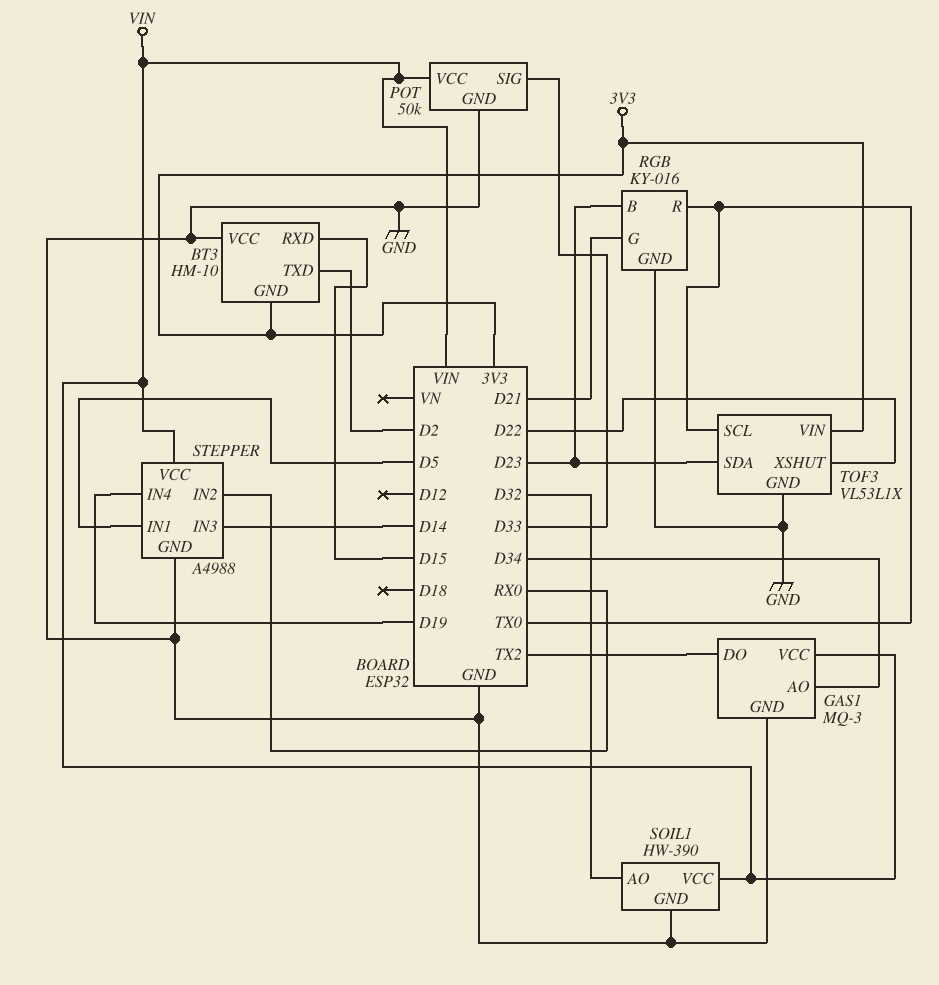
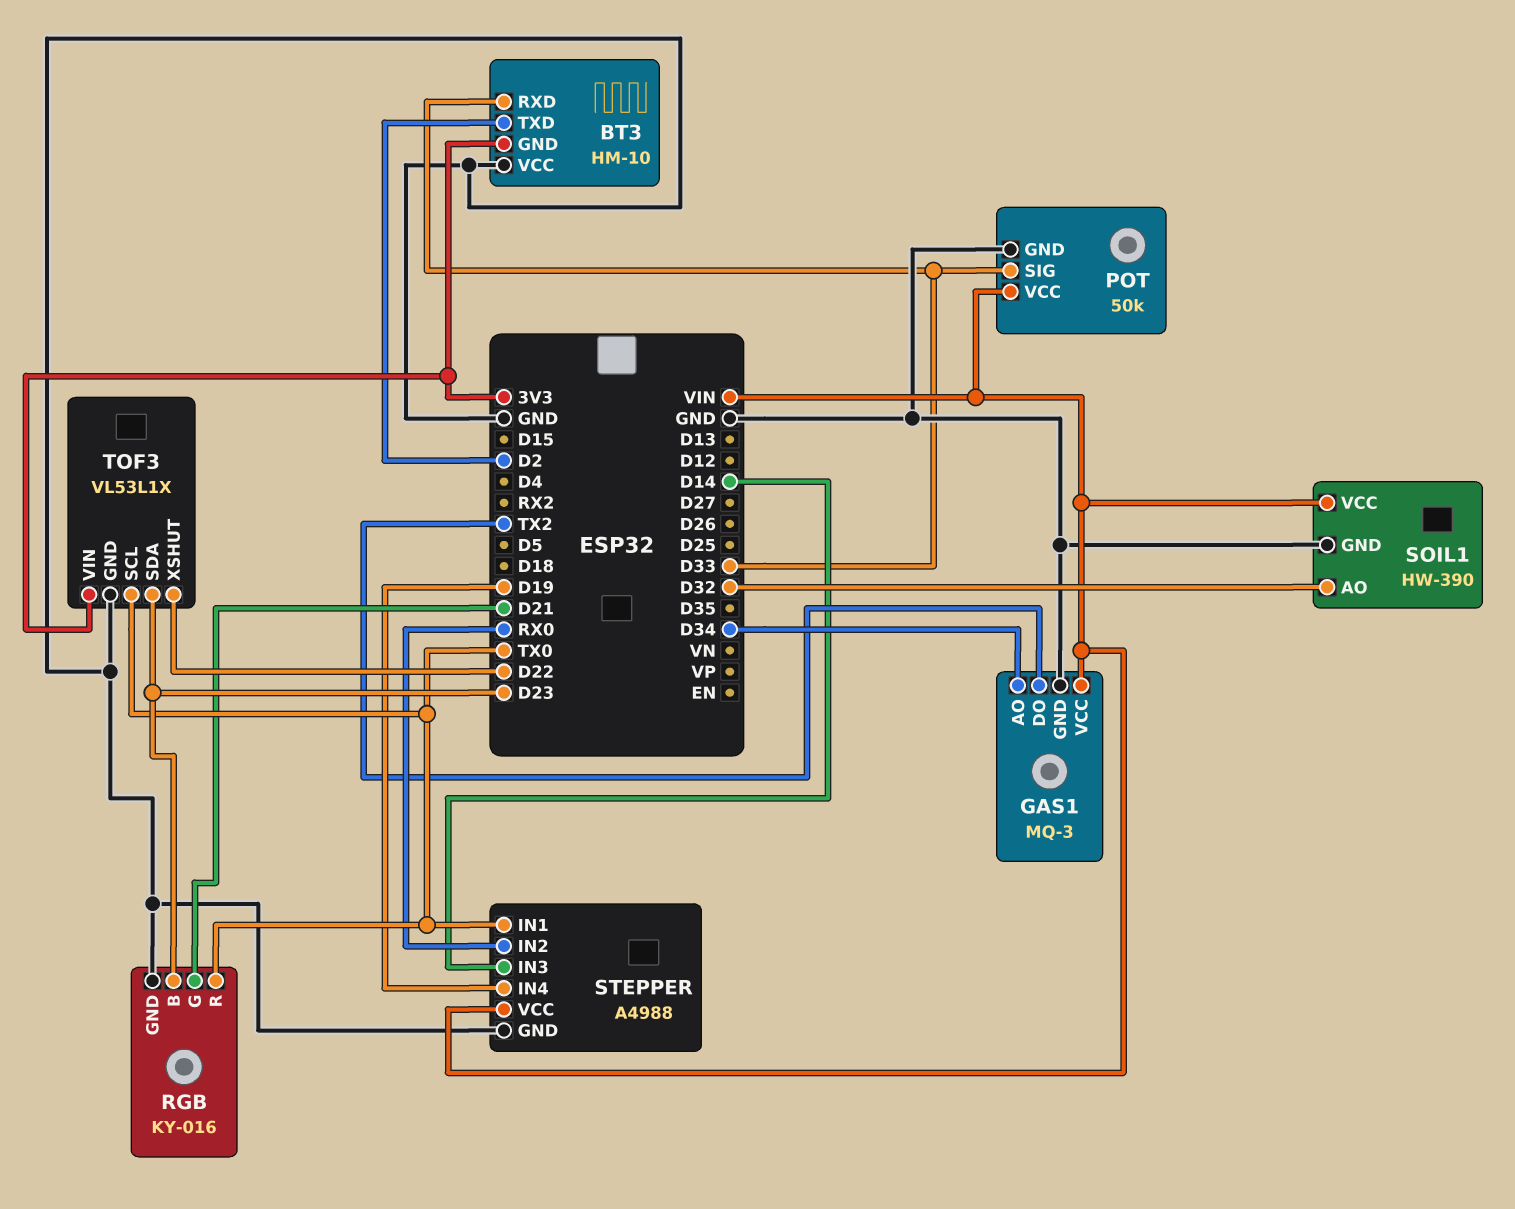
BT3 pin RXD: D15 -> D33
STEPPER pin IN1: D5 -> TX0

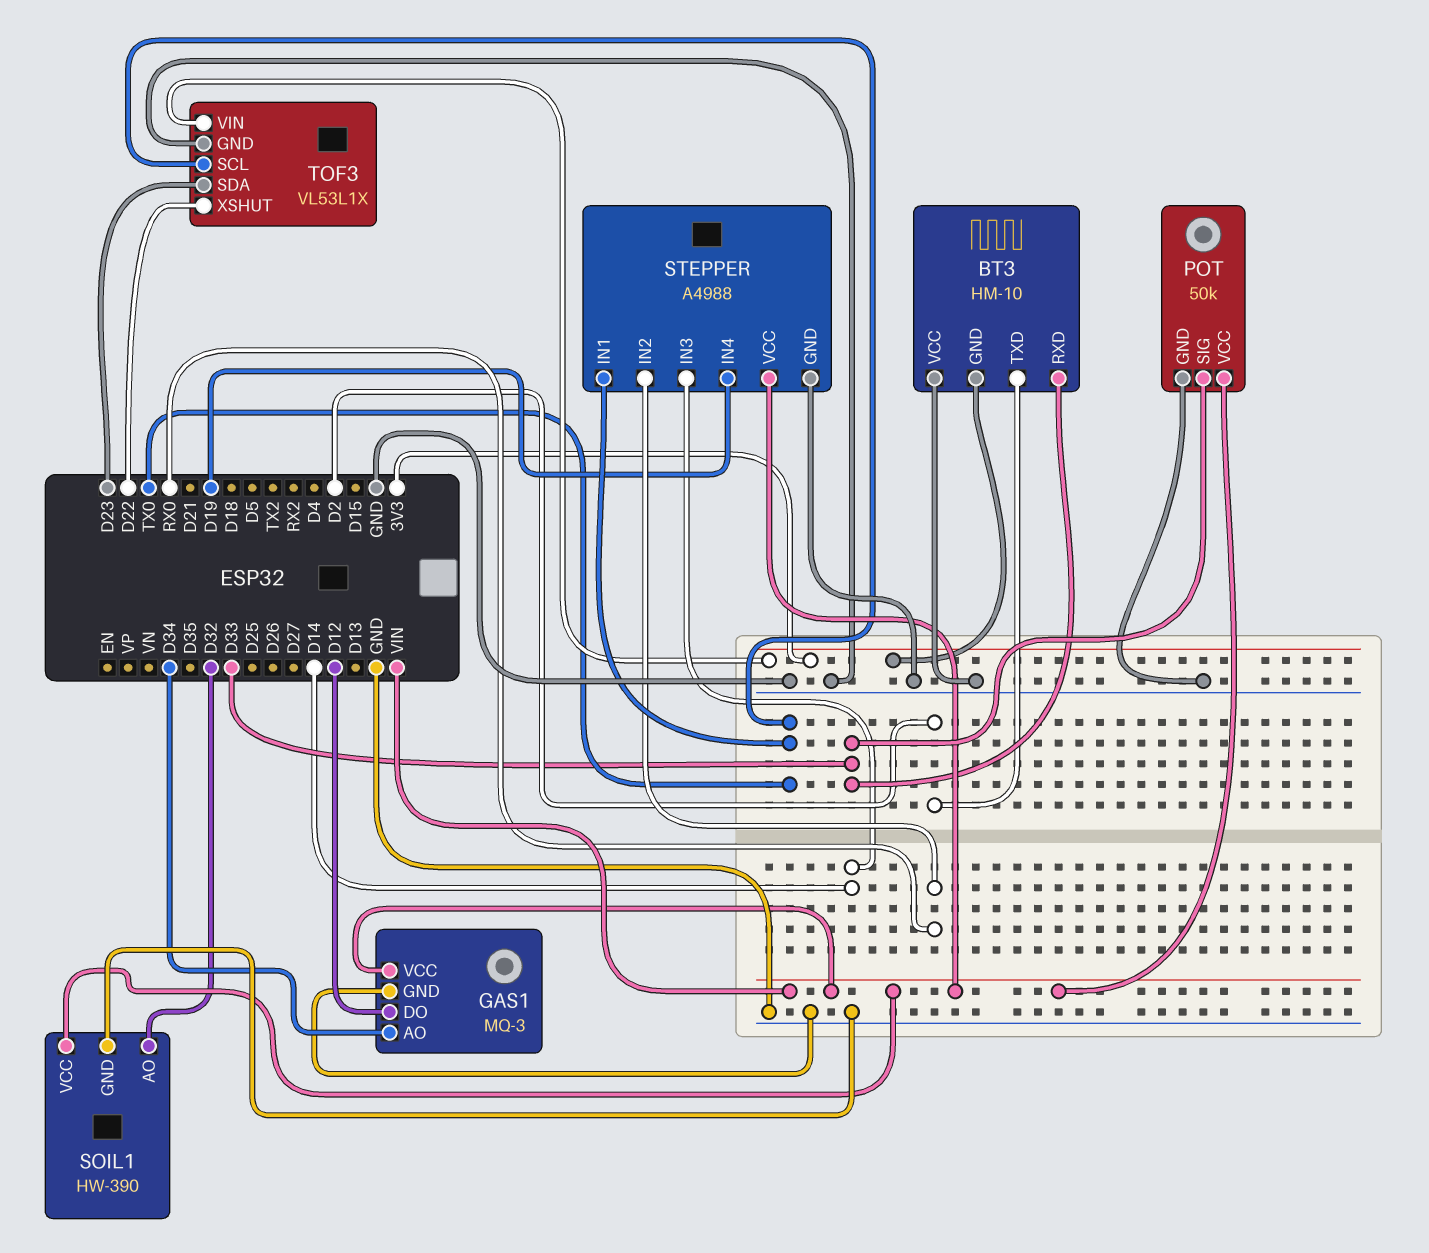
GAS1 pin DO: TX2 -> D12
RGB: KY-016 -> none
RGB pin B: D23 -> none
RGB pin G: D21 -> none
RGB pin GND: GND -> none
RGB pin R: TX0 -> none

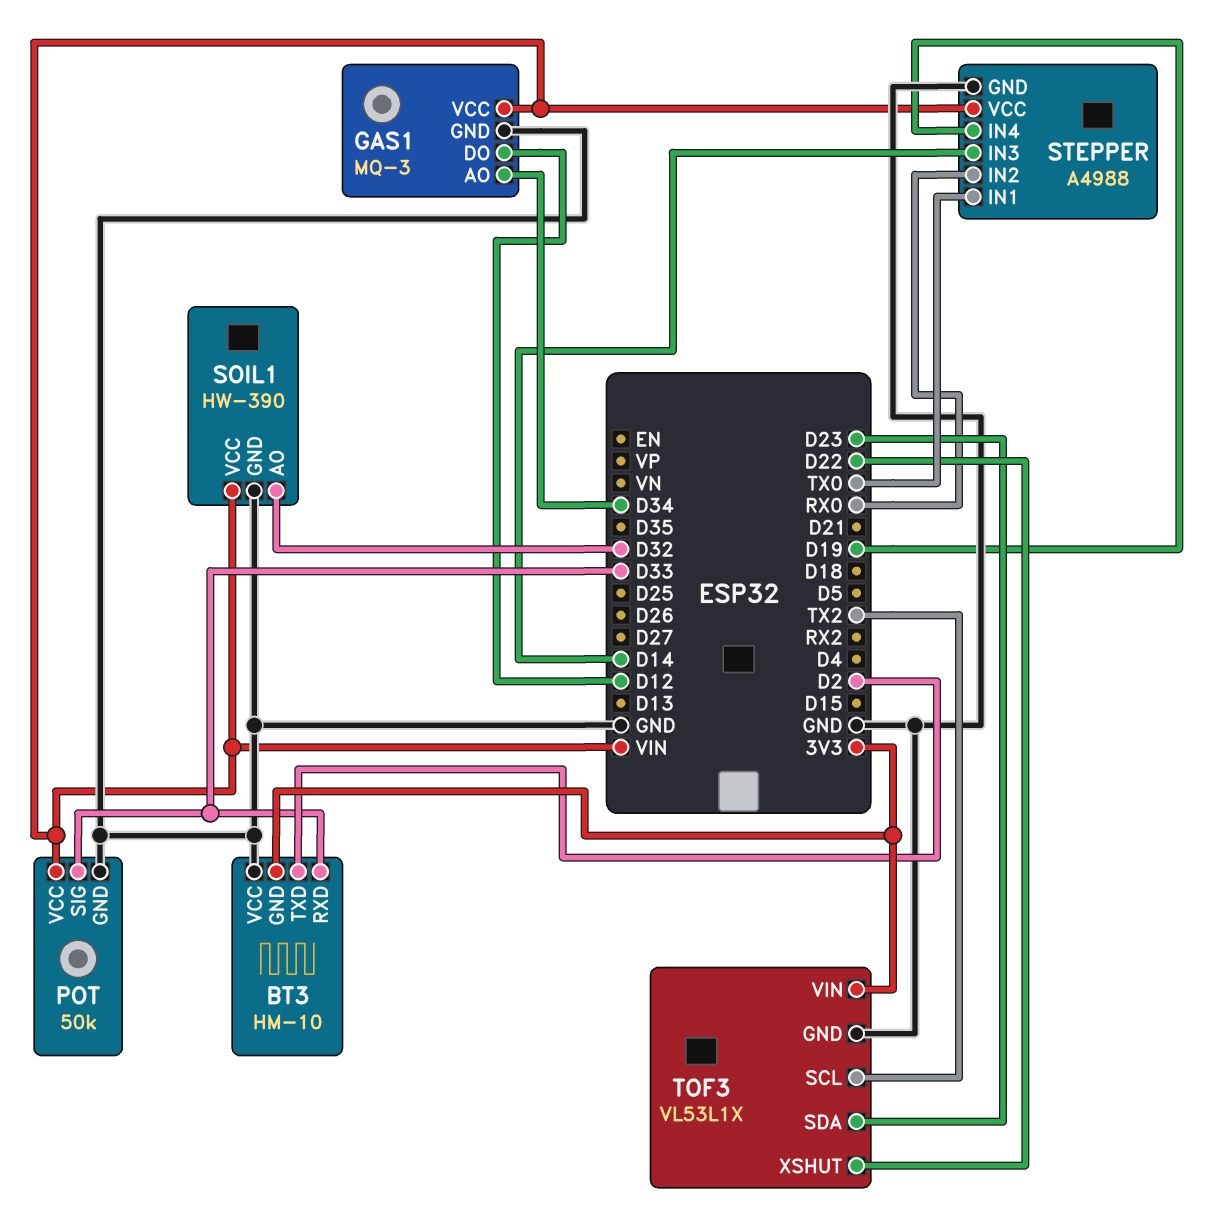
TOF3 pin SCL: TX0 -> TX2

